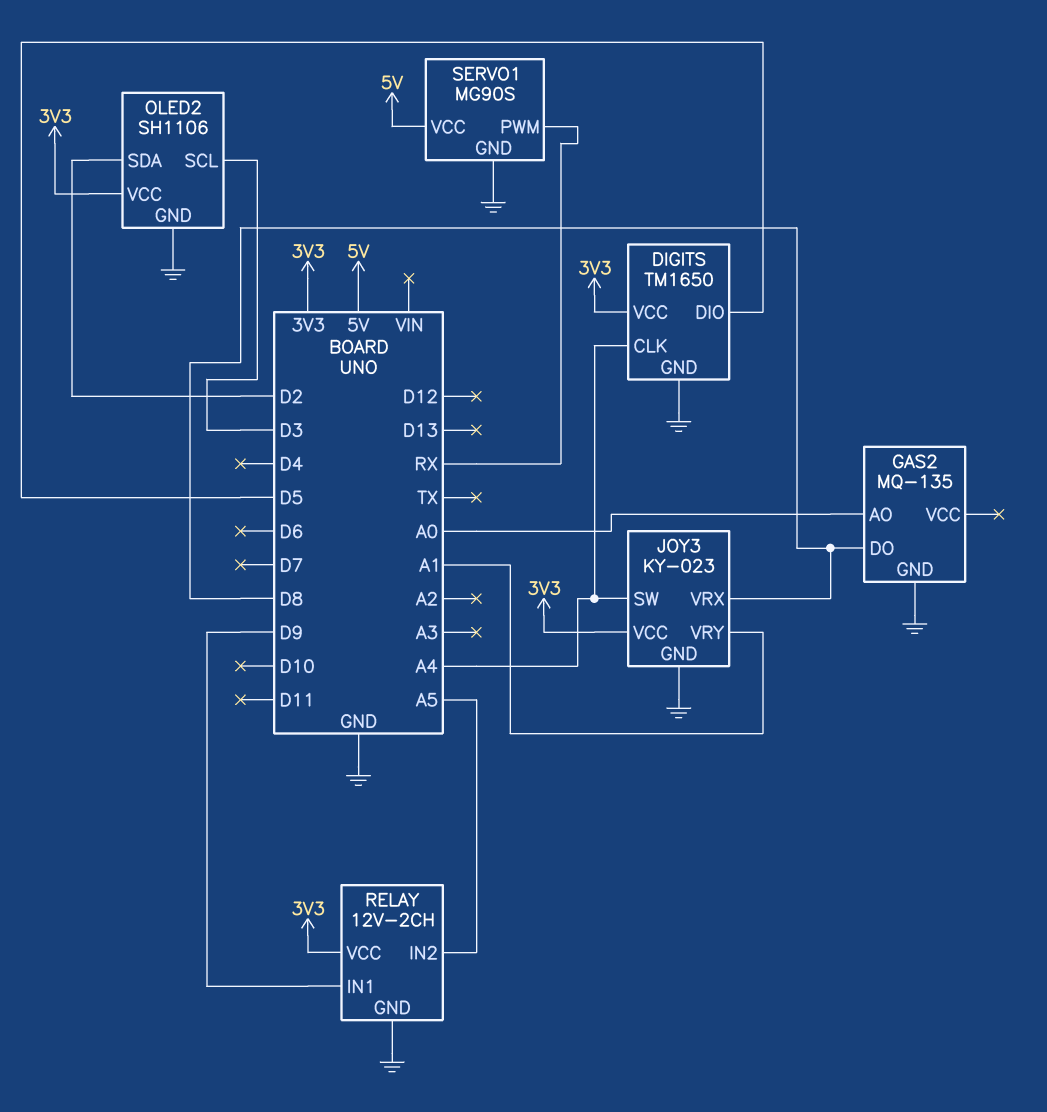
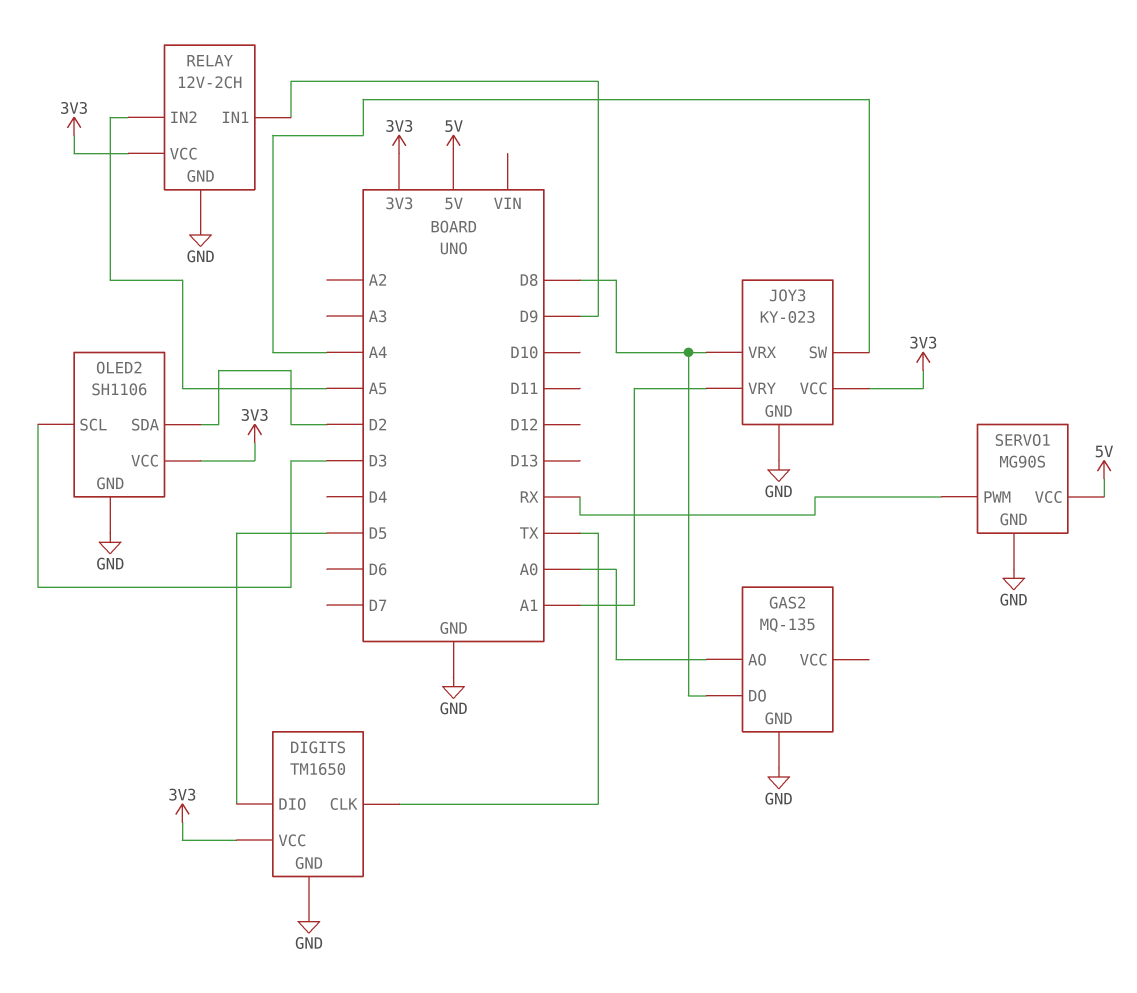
DIGITS pin CLK: A4 -> TX

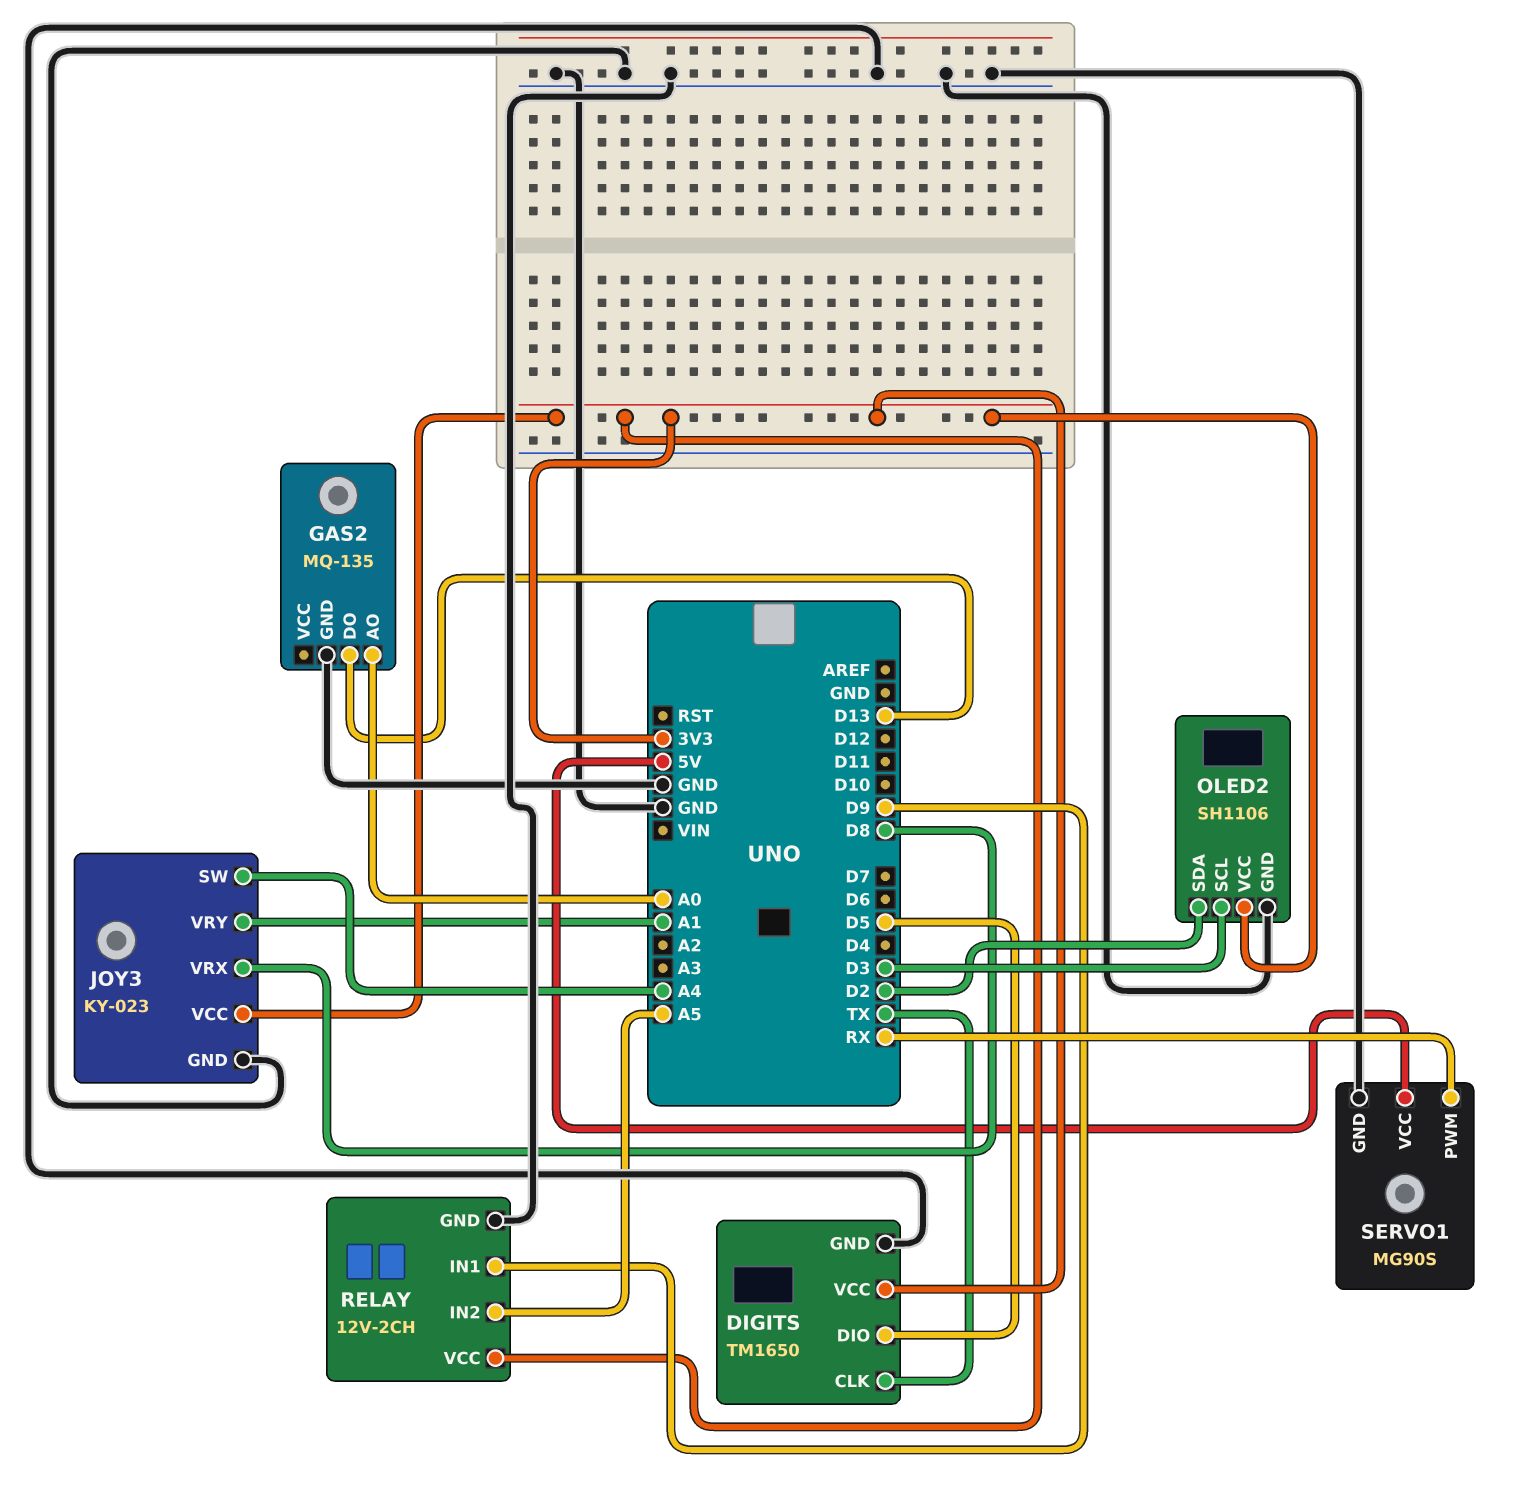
GAS2 pin DO: D8 -> D13

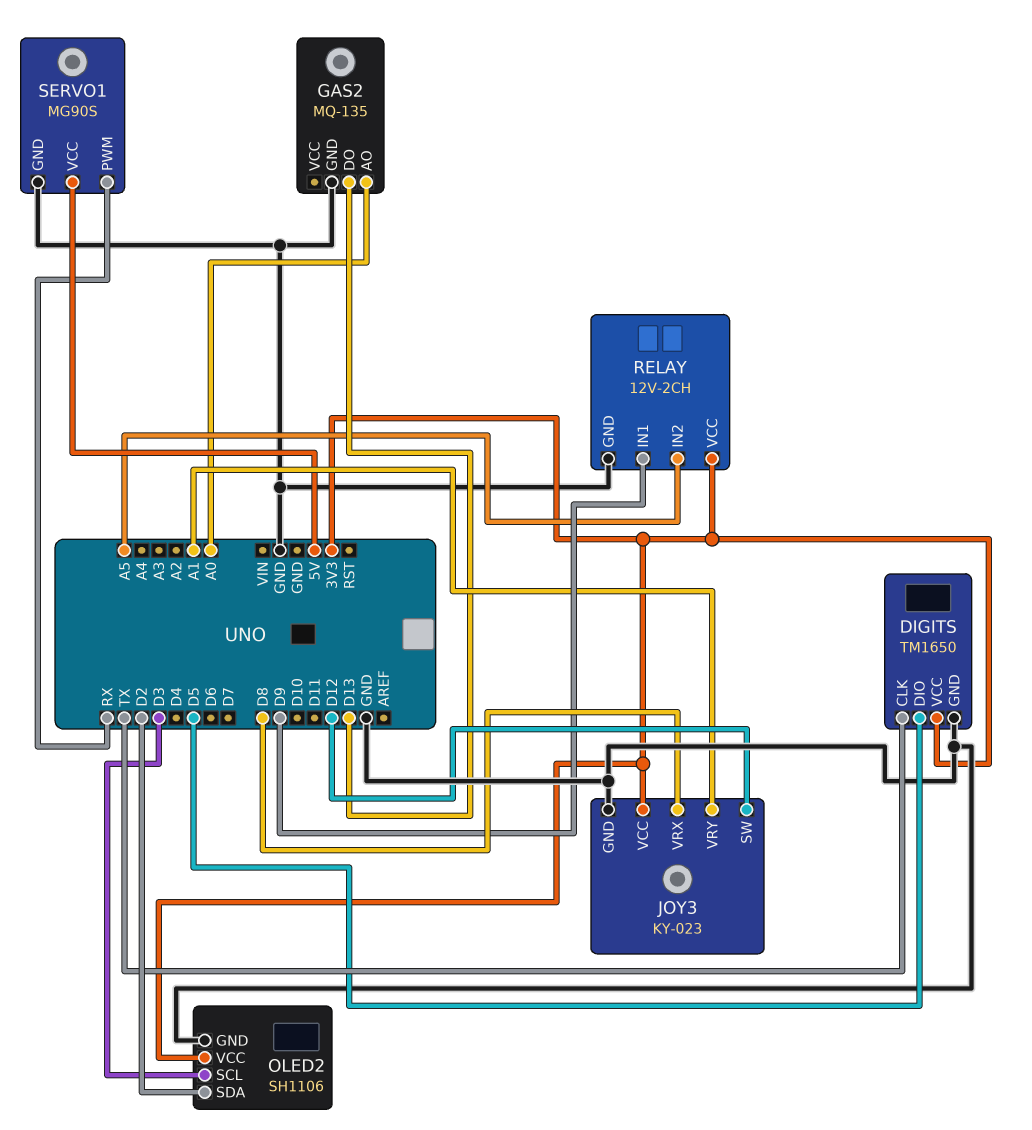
JOY3 pin SW: A4 -> D12

